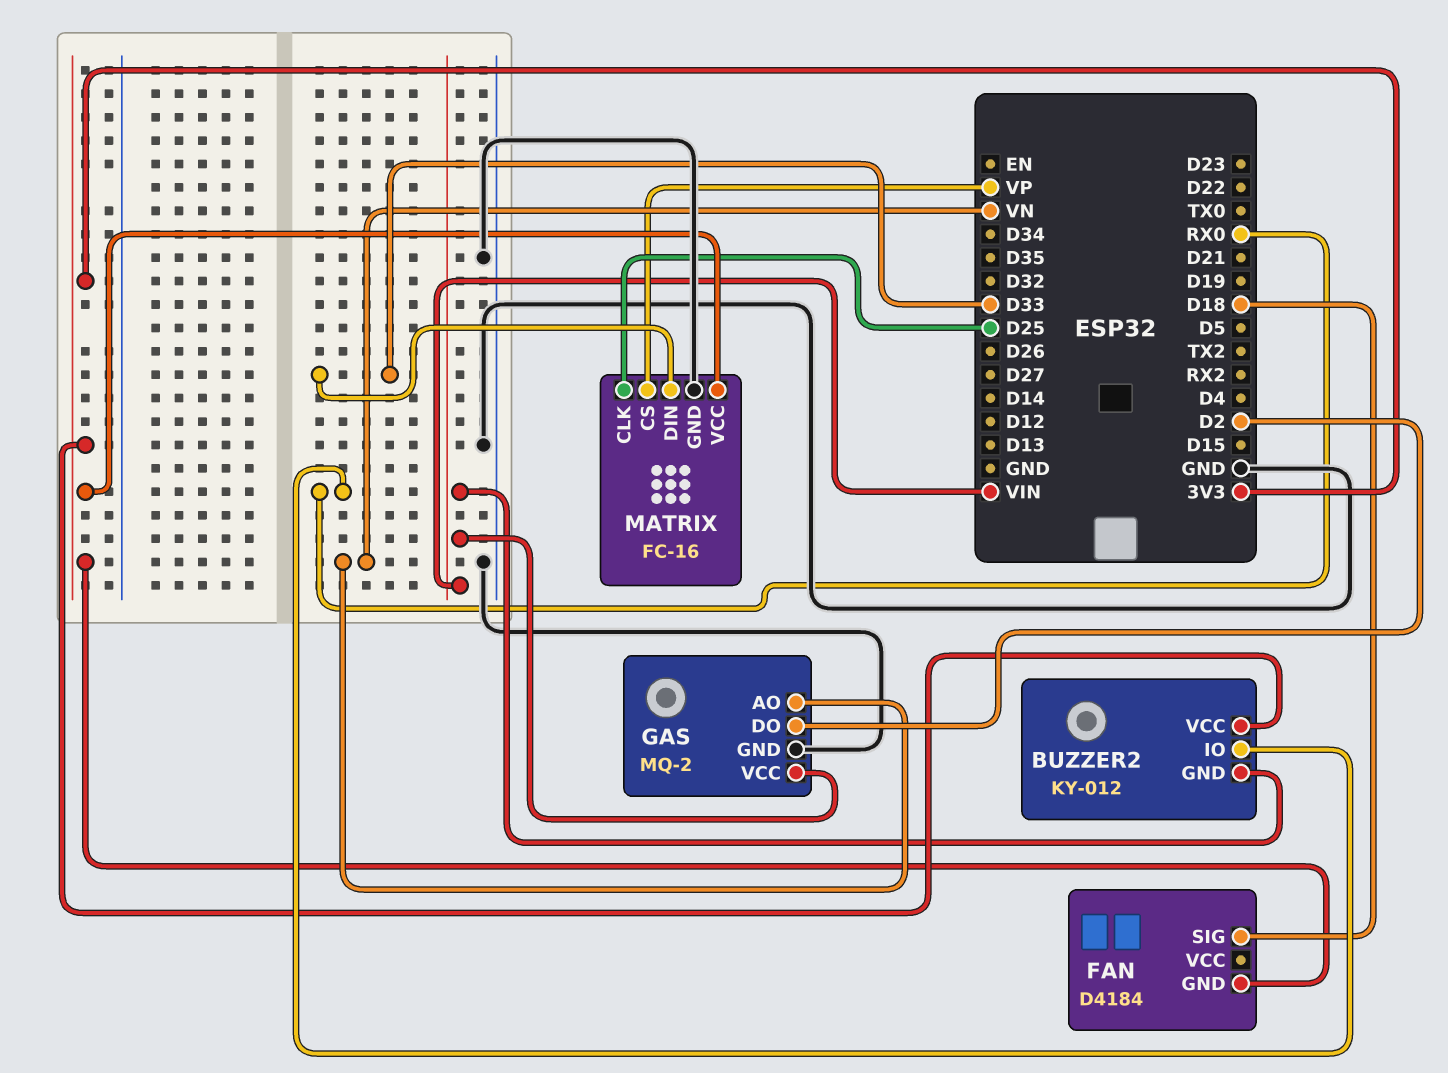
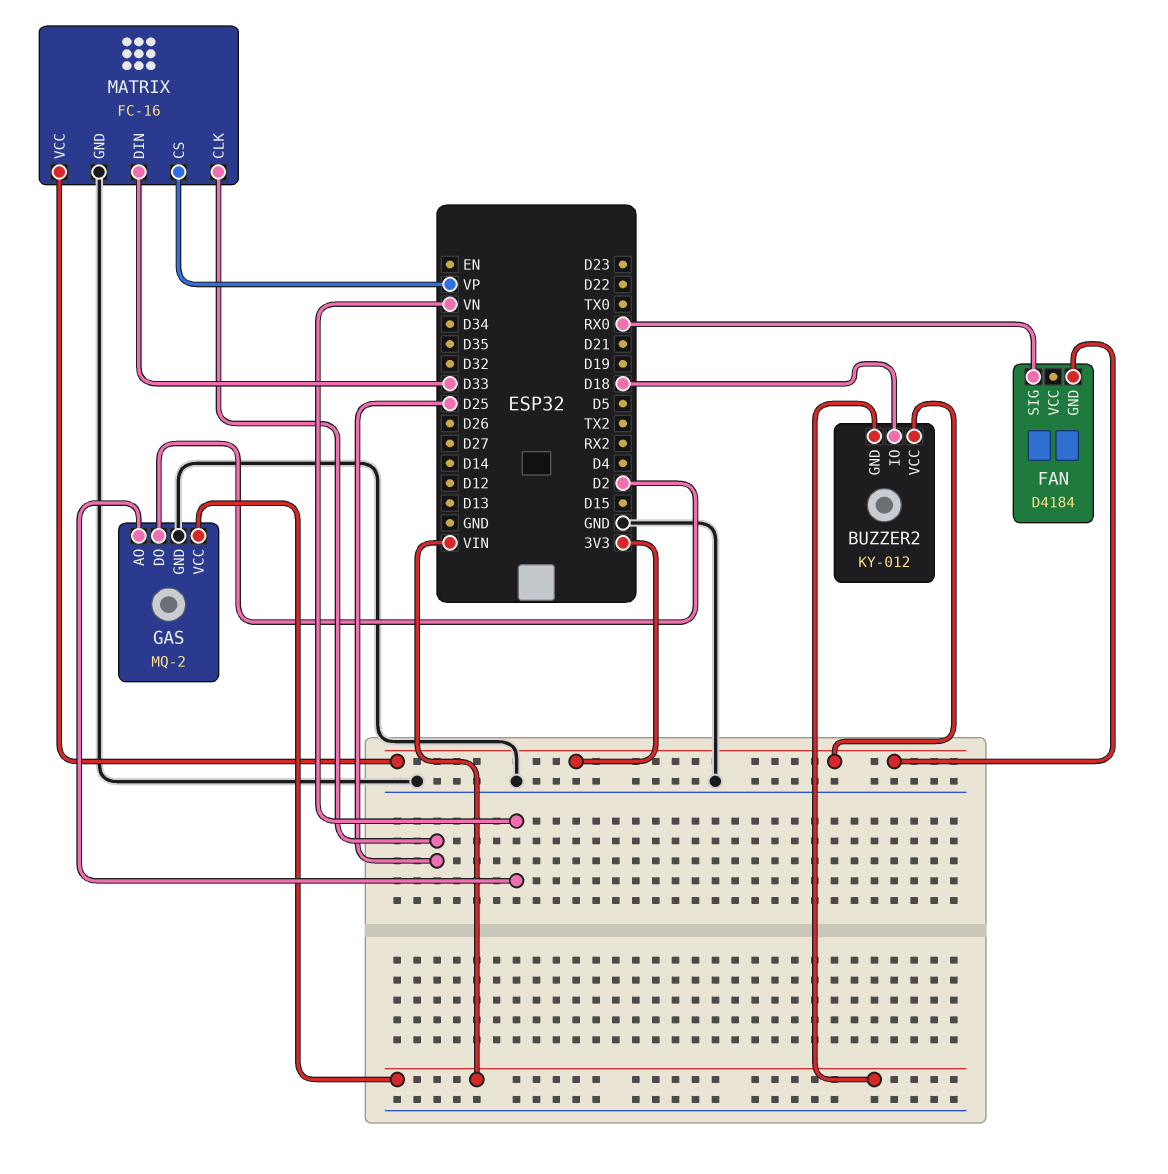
BUZZER2 pin IO: RX0 -> D18
FAN pin SIG: D18 -> RX0

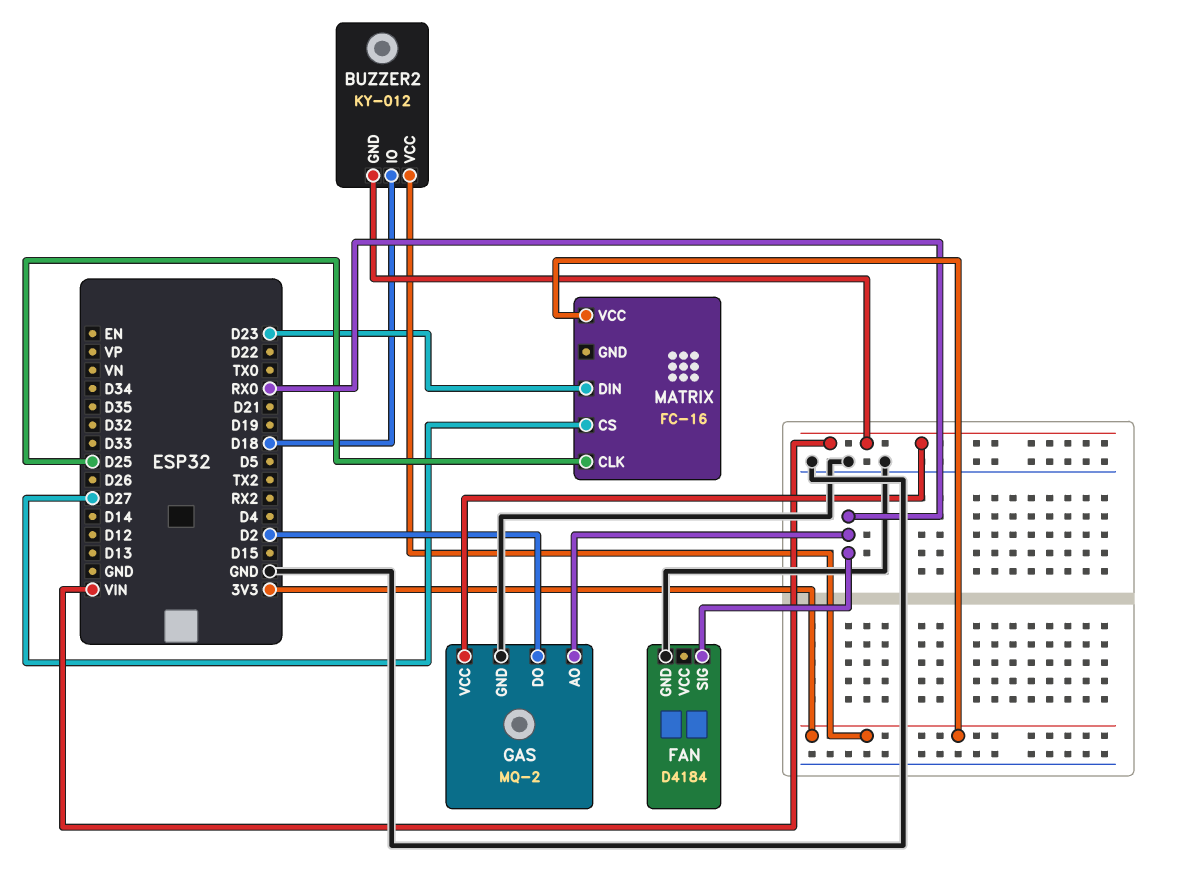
FAN pin GND: 3V3 -> GND
GAS pin AO: VN -> RX0
MATRIX pin CS: VP -> D27
MATRIX pin DIN: D33 -> D23
MATRIX pin GND: GND -> none

